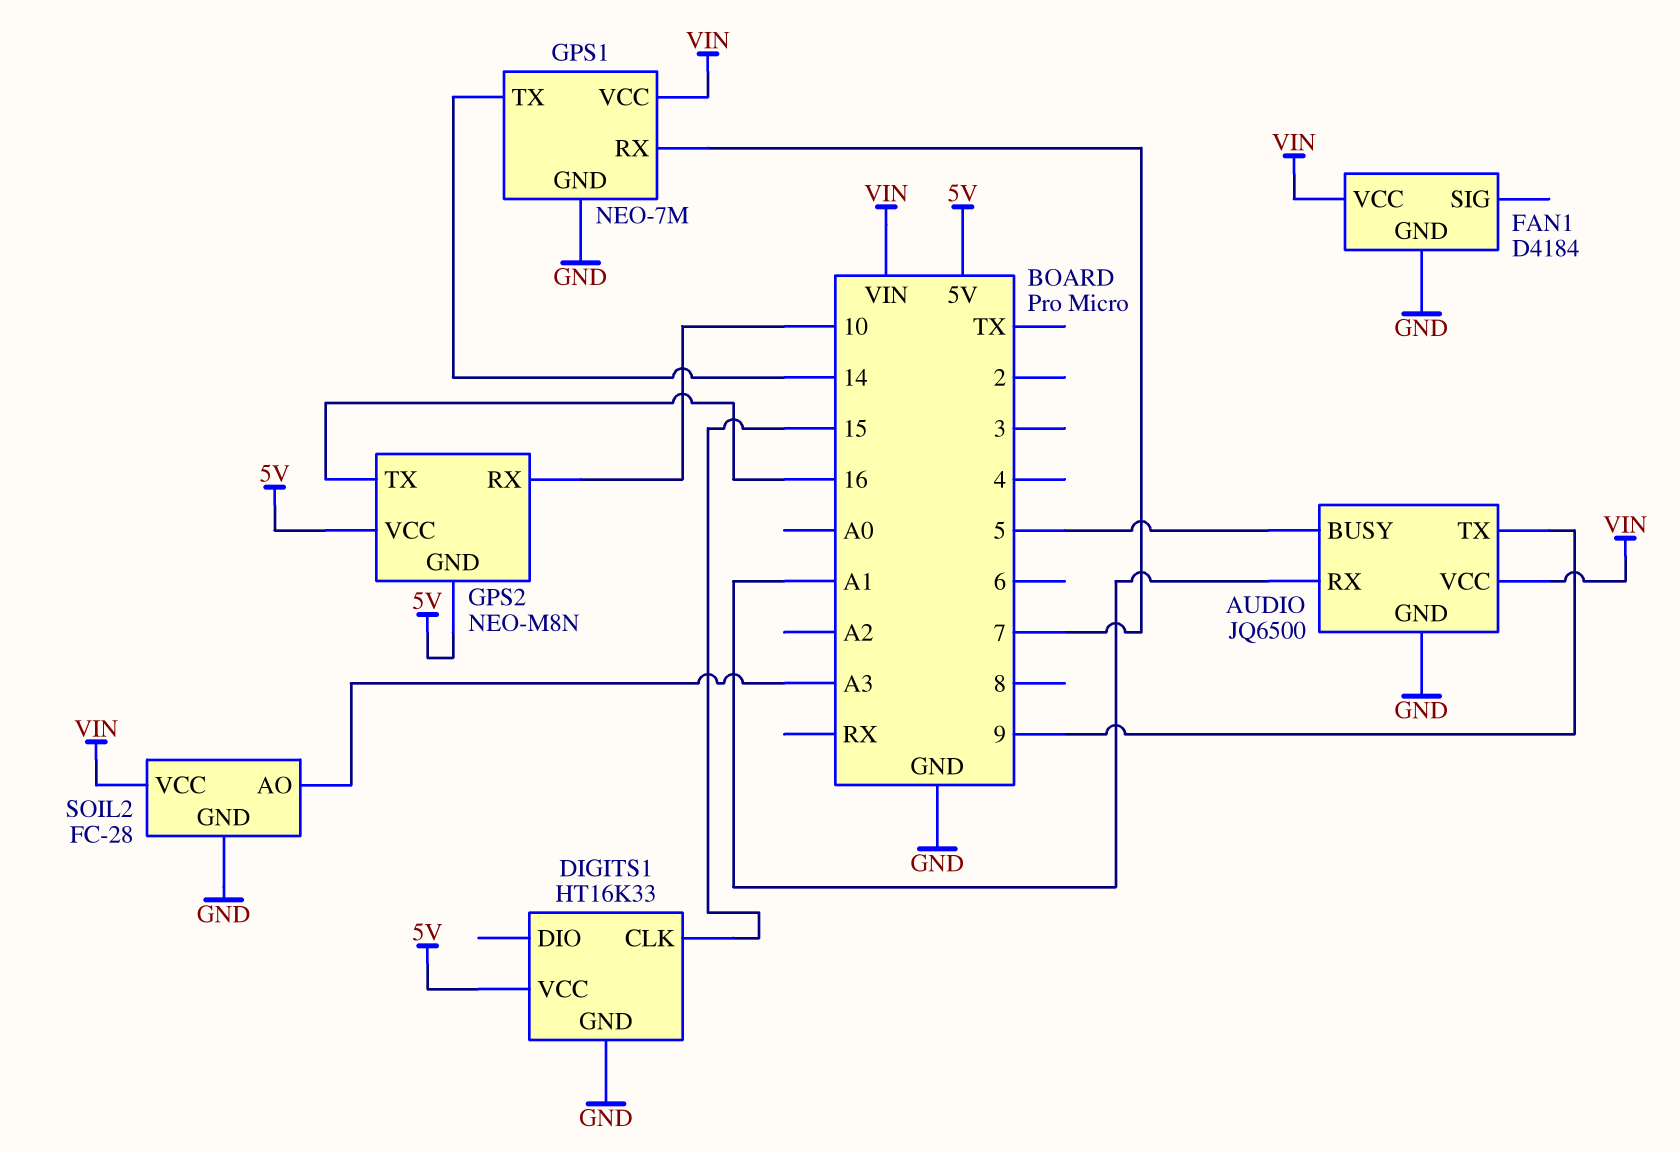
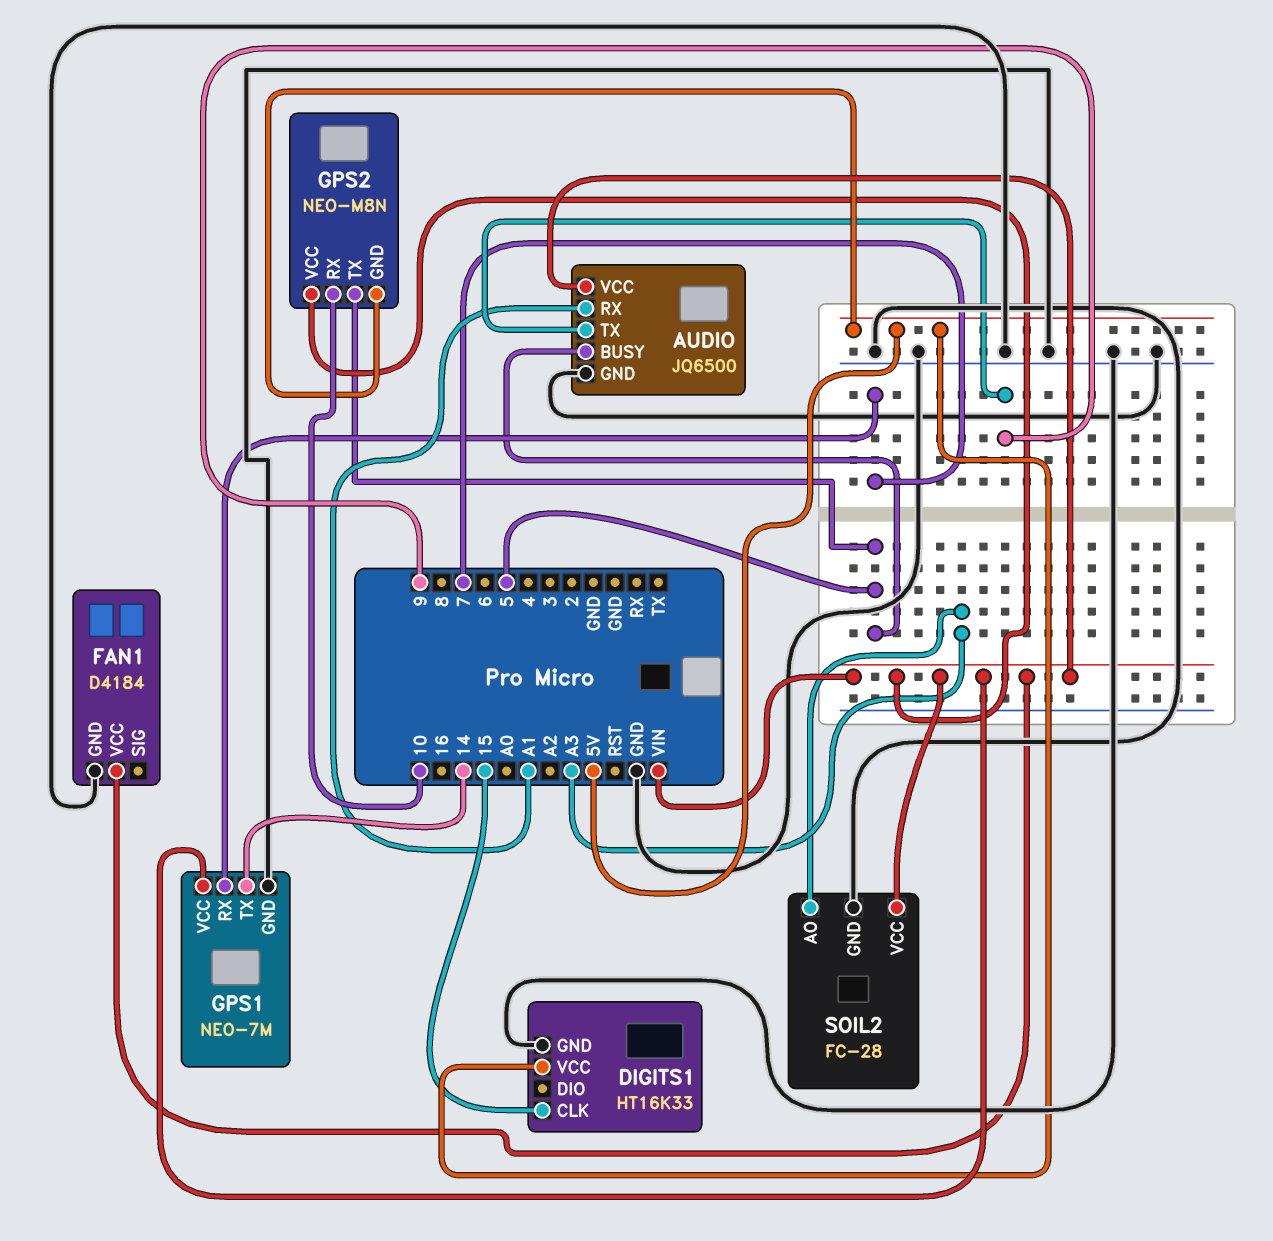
GPS2 pin TX: 16 -> 5
GPS2 pin VCC: 5V -> VIN

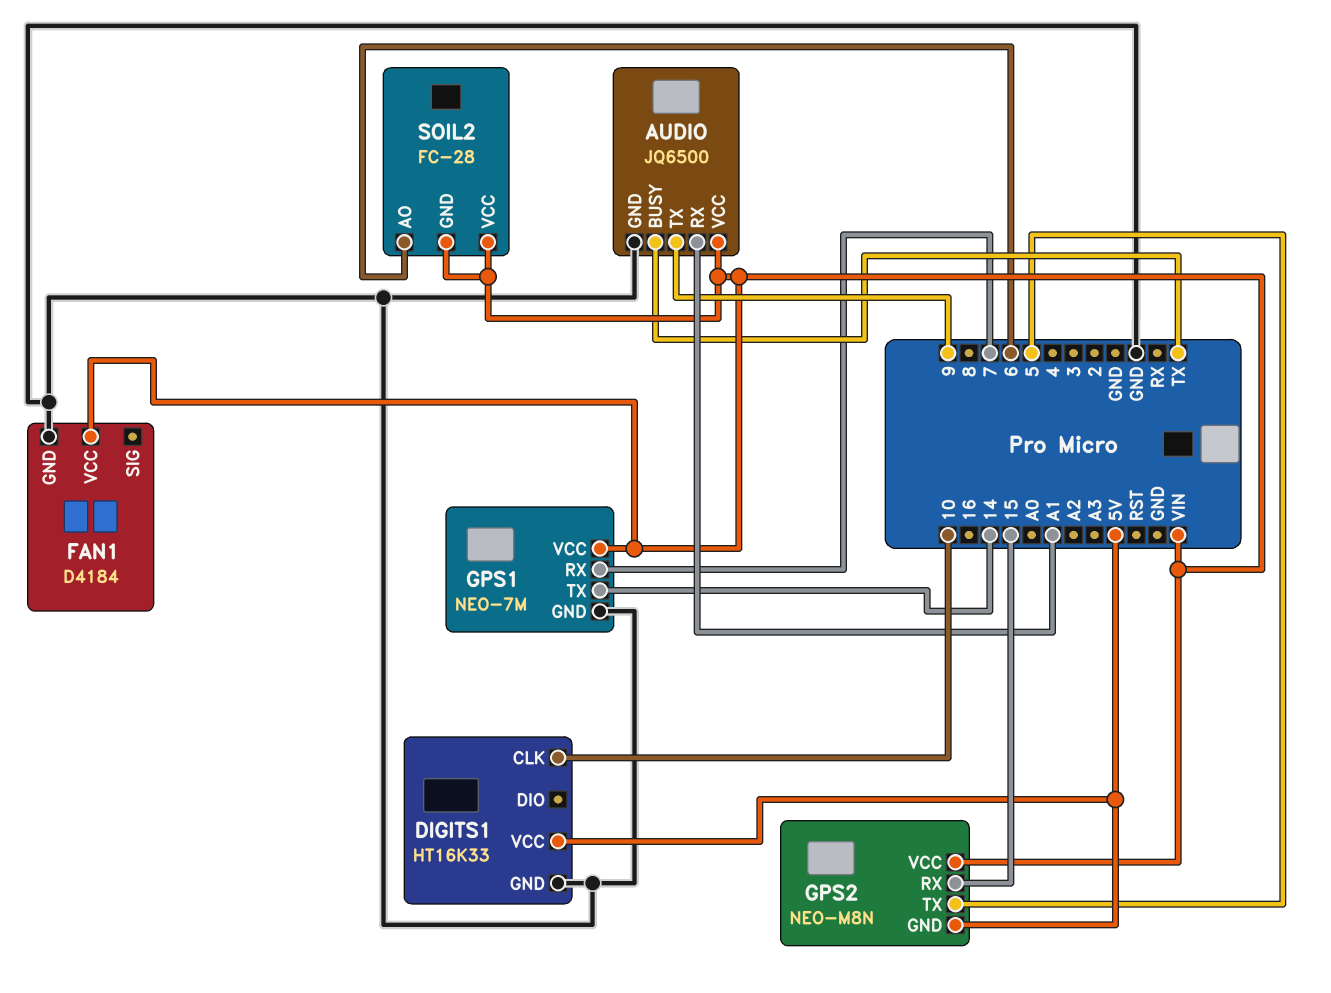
AUDIO pin BUSY: 5 -> TX
DIGITS1 pin CLK: 15 -> 10
GPS2 pin RX: 10 -> 15
SOIL2 pin AO: A3 -> 6
SOIL2 pin GND: GND -> VIN

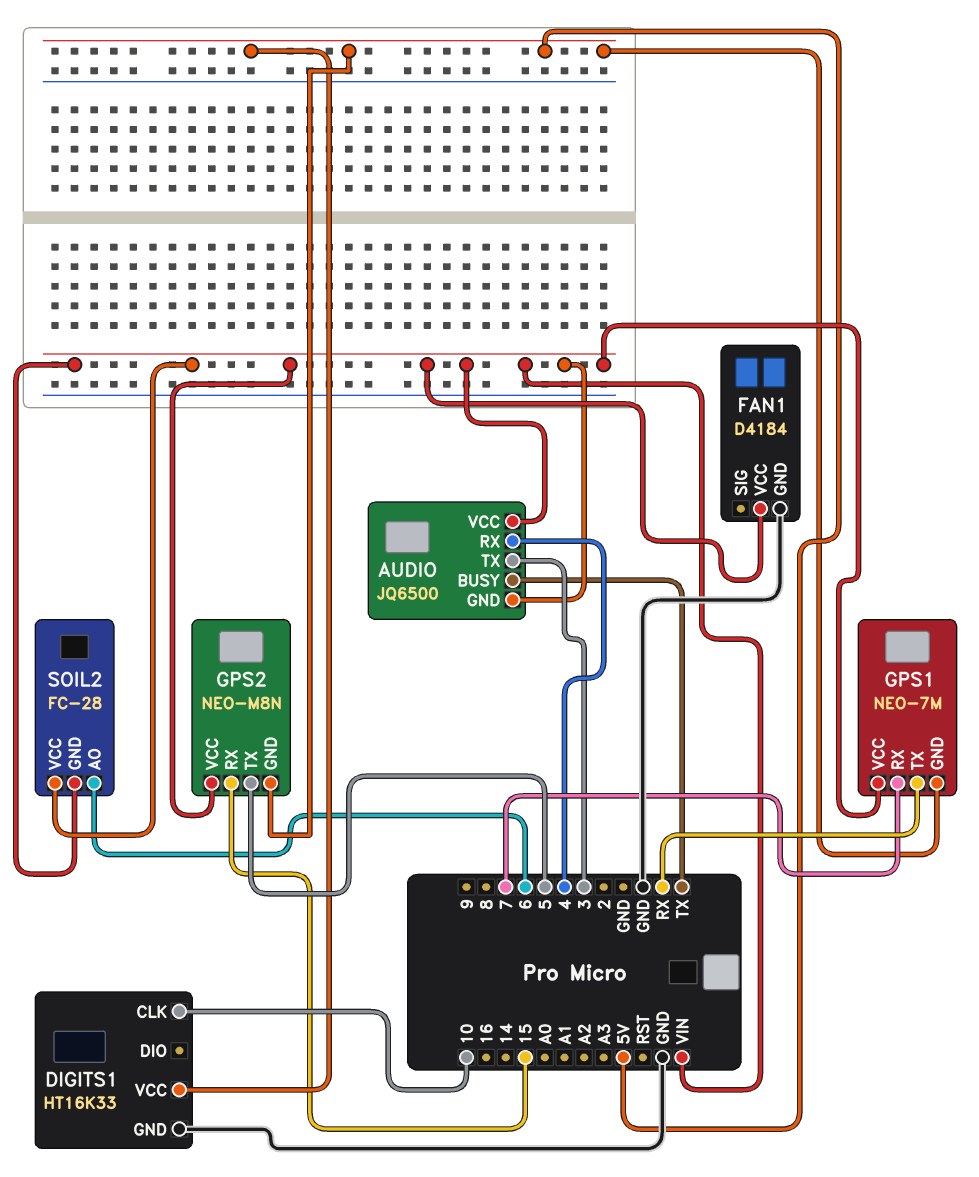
AUDIO pin GND: GND -> VIN
AUDIO pin RX: A1 -> 4
AUDIO pin TX: 9 -> 3
GPS1 pin GND: GND -> 5V
GPS1 pin TX: 14 -> RX

